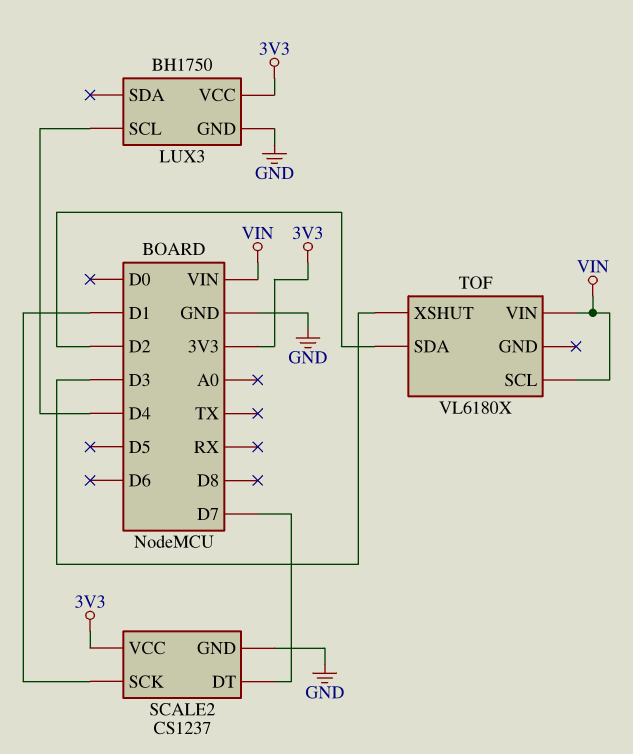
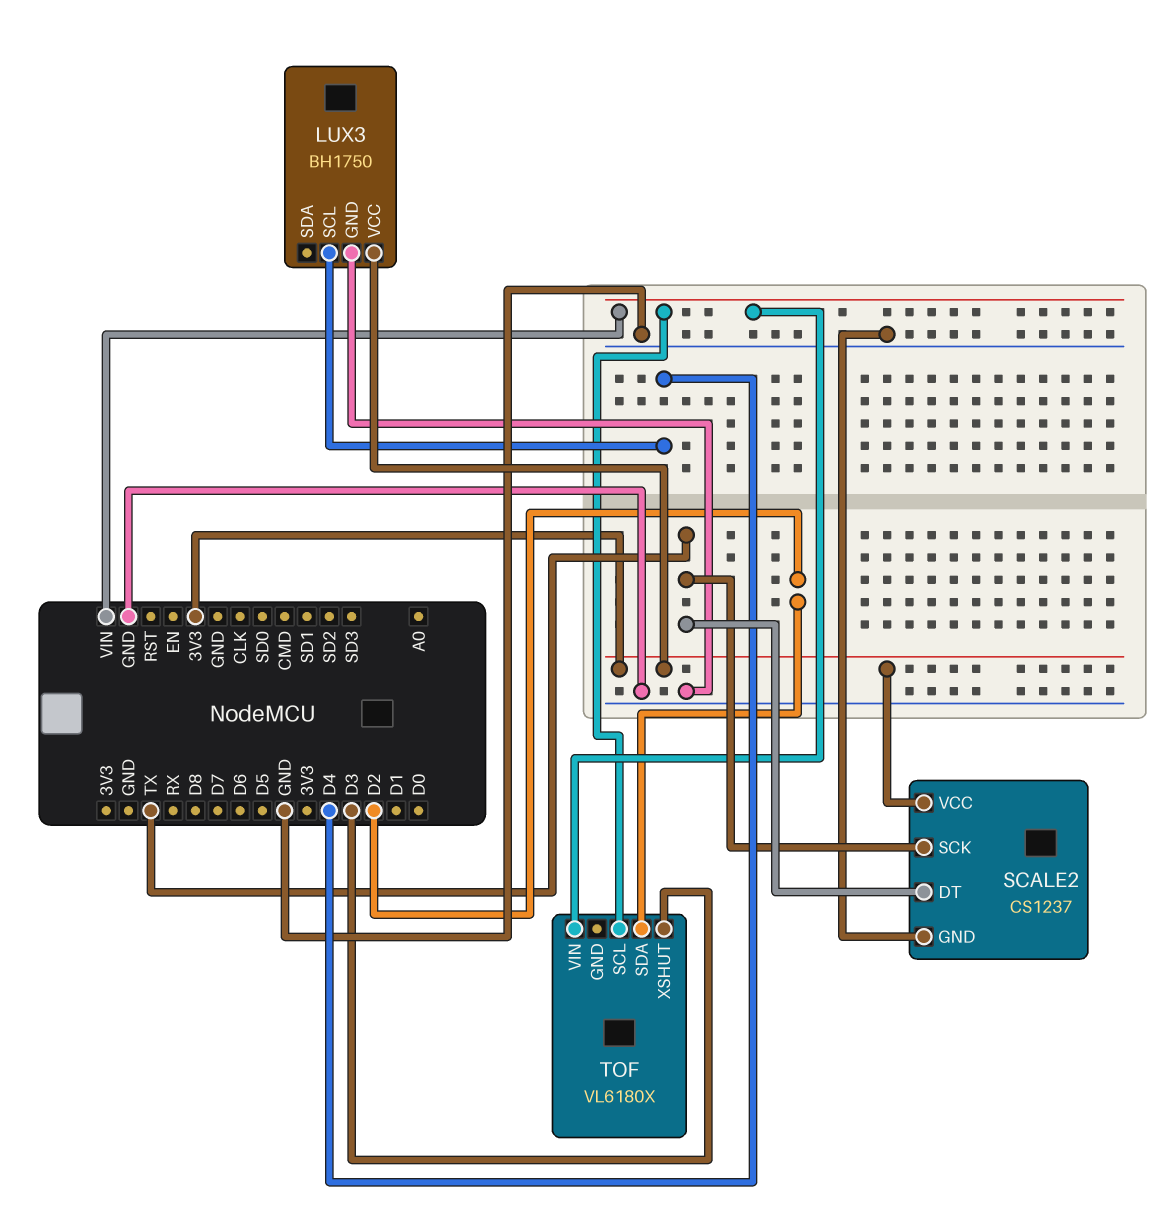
SCALE2 pin DT: D7 -> TX
SCALE2 pin SCK: D1 -> TX

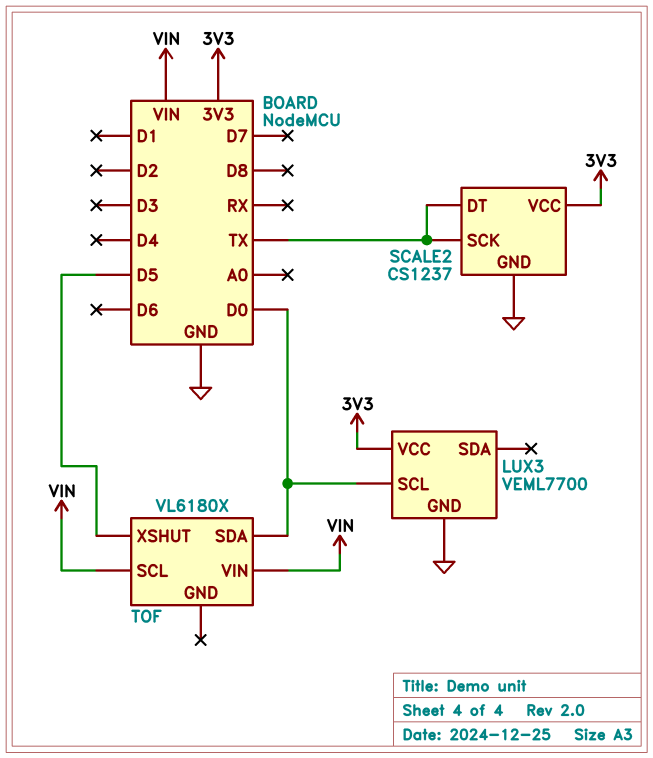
LUX3: BH1750 -> VEML7700
LUX3 pin SCL: D4 -> D0
TOF pin SDA: D2 -> D0
TOF pin XSHUT: D3 -> D5

